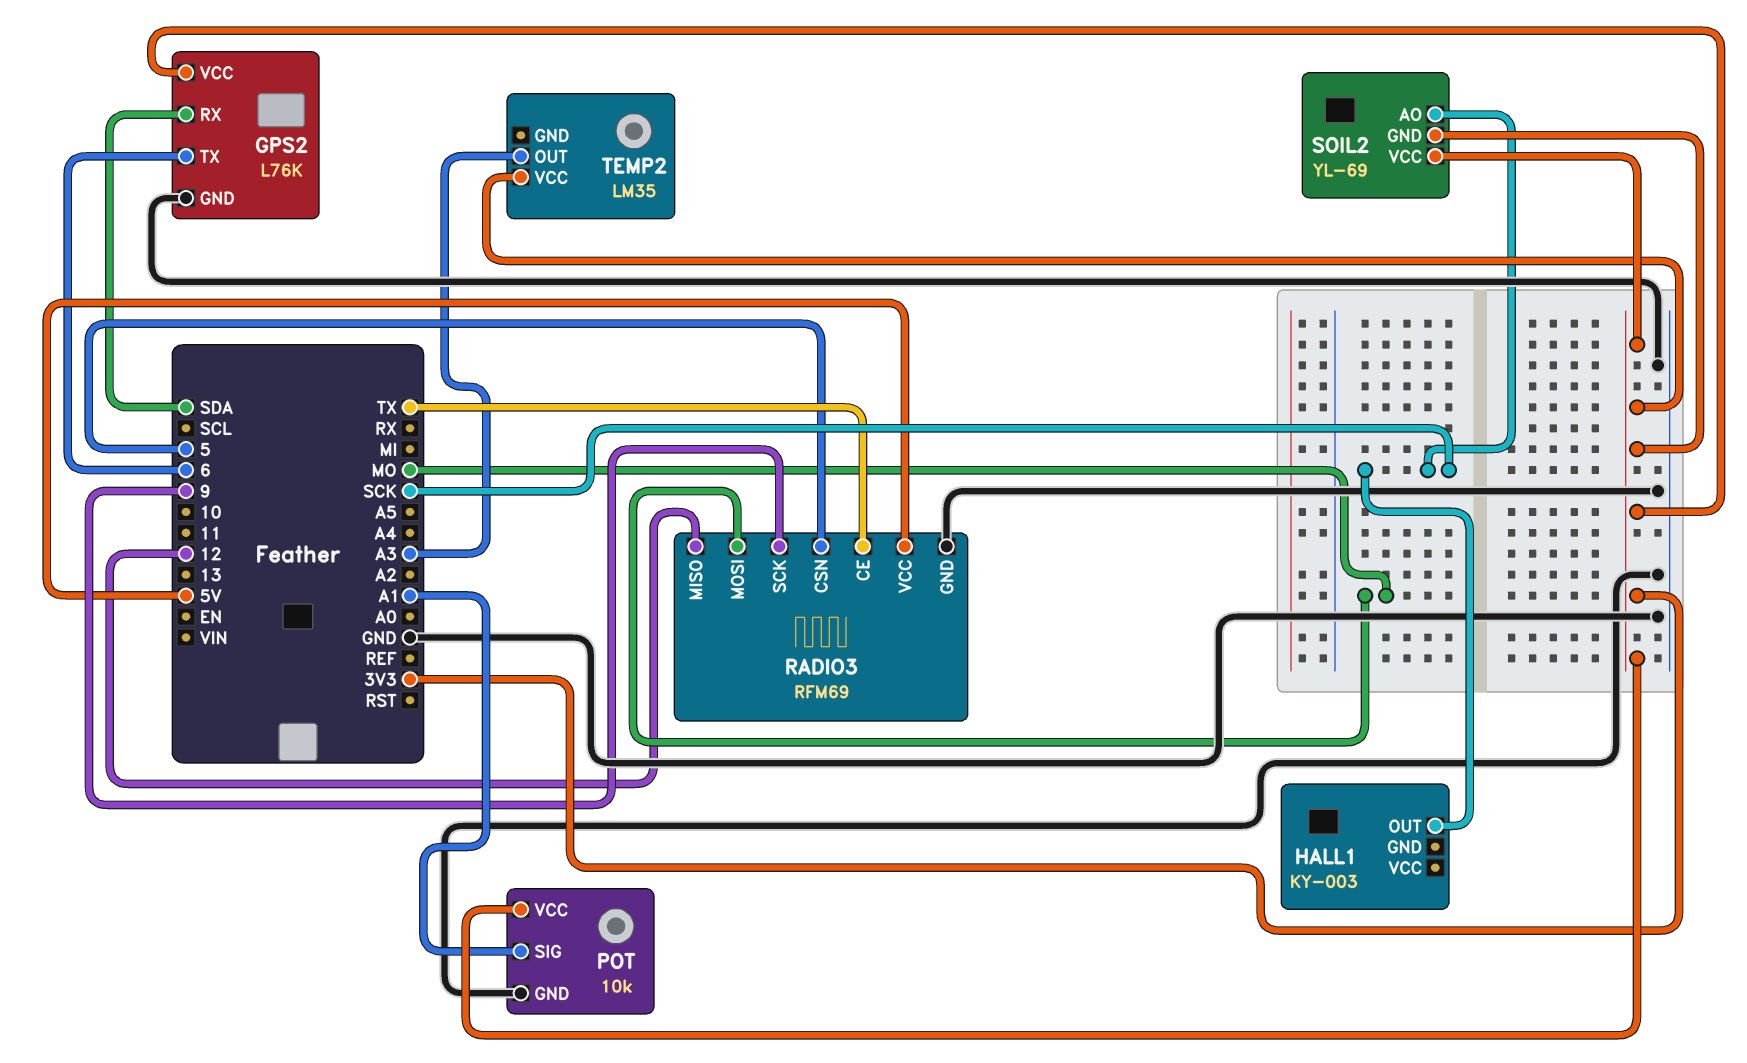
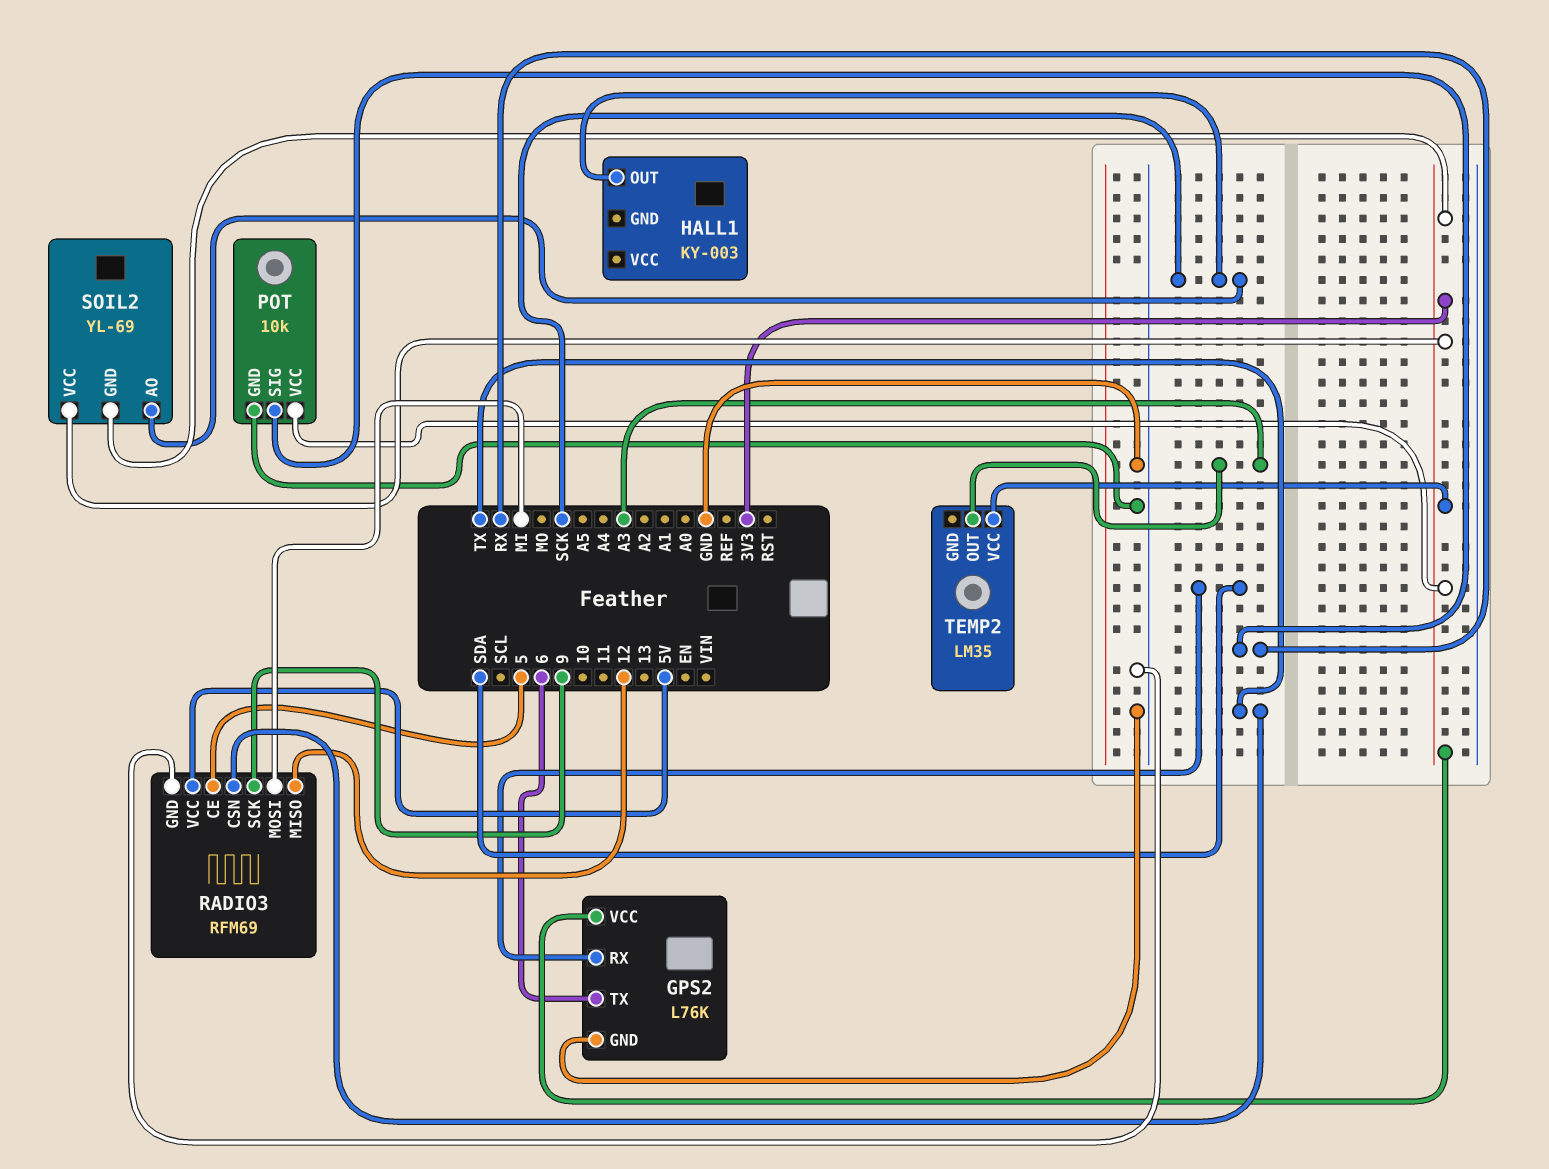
POT pin SIG: A1 -> RX
RADIO3 pin CE: TX -> 5
RADIO3 pin CSN: 5 -> TX
RADIO3 pin MOSI: MO -> MI

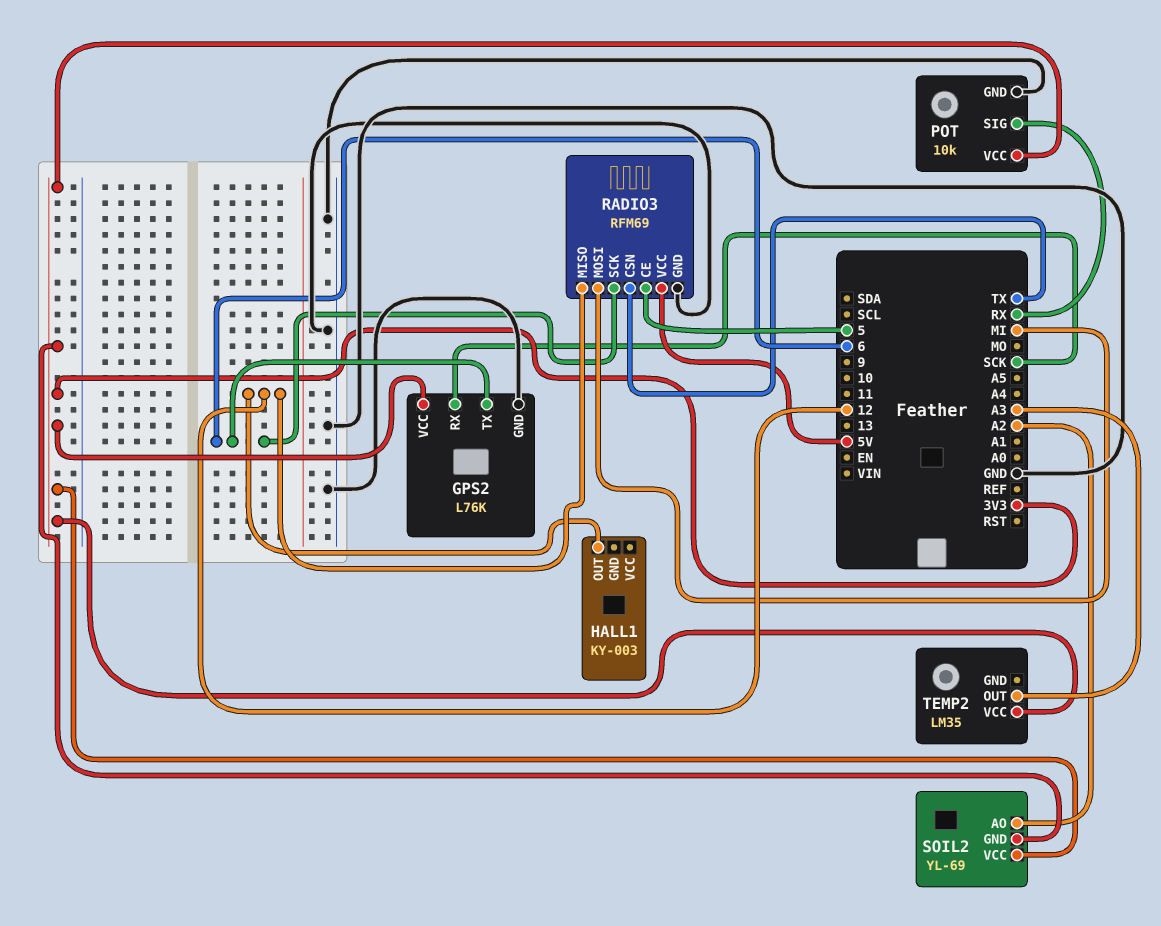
GPS2 pin RX: SDA -> SCK
HALL1 pin OUT: SCK -> 12
RADIO3 pin SCK: 9 -> 6
SOIL2 pin AO: SCK -> A2

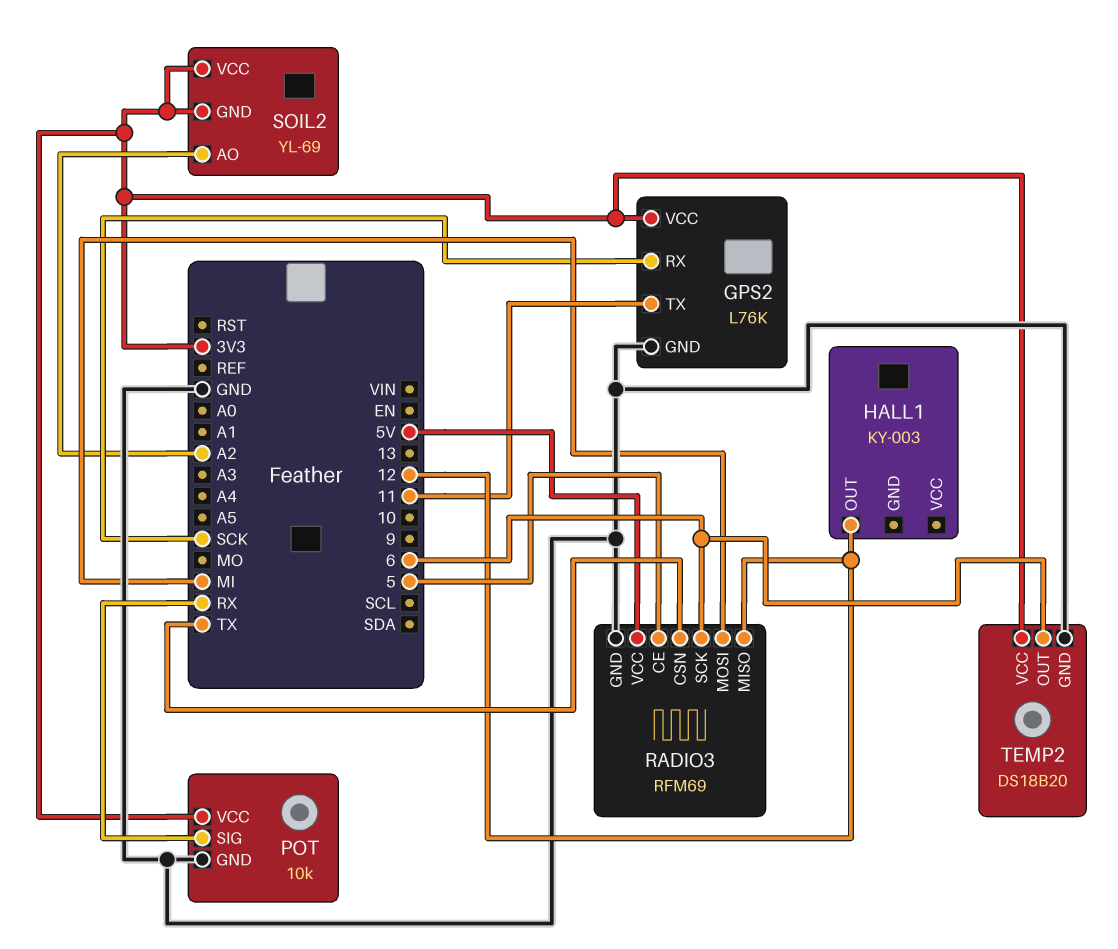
GPS2 pin TX: 6 -> 11
TEMP2: LM35 -> DS18B20
TEMP2 pin GND: none -> GND
TEMP2 pin OUT: A3 -> 6

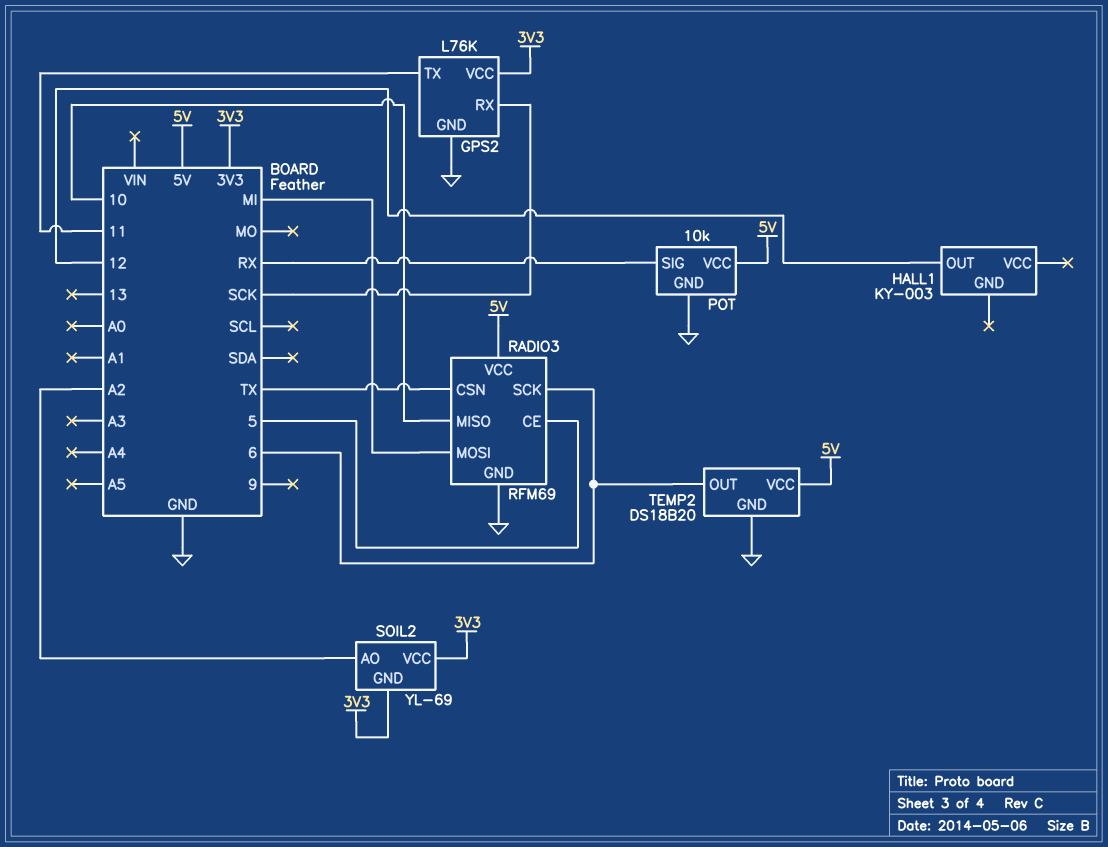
POT pin VCC: 3V3 -> 5V
RADIO3 pin MISO: 12 -> 10
TEMP2 pin VCC: 3V3 -> 5V

